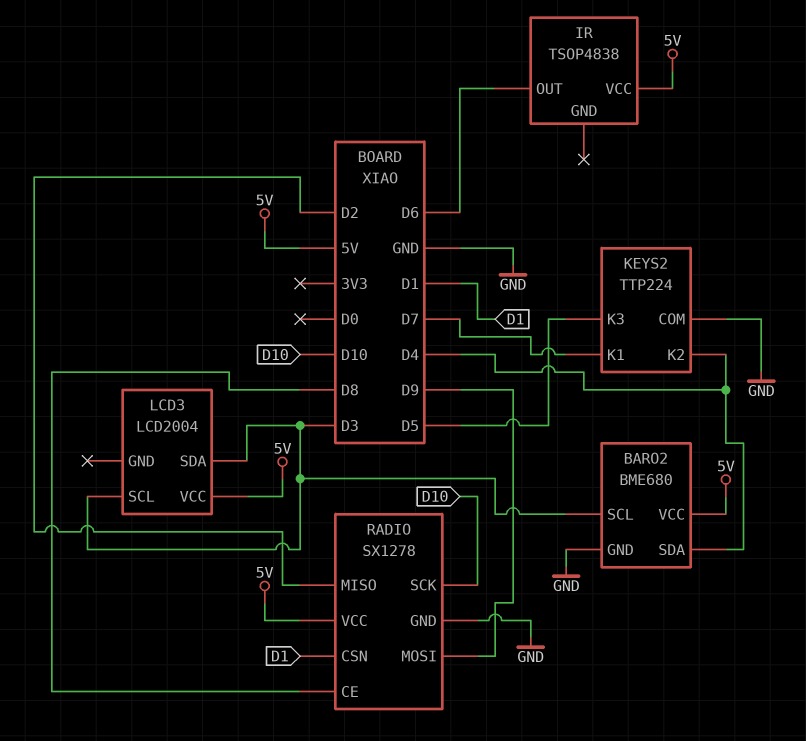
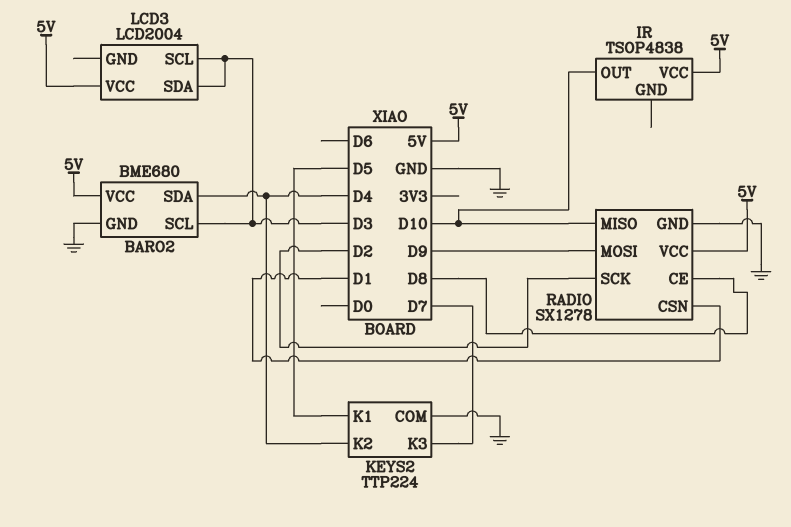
IR pin OUT: D6 -> D10
KEYS2 pin K1: D7 -> D5
KEYS2 pin K3: D5 -> D7
RADIO pin MISO: D2 -> D10
RADIO pin SCK: D10 -> D2

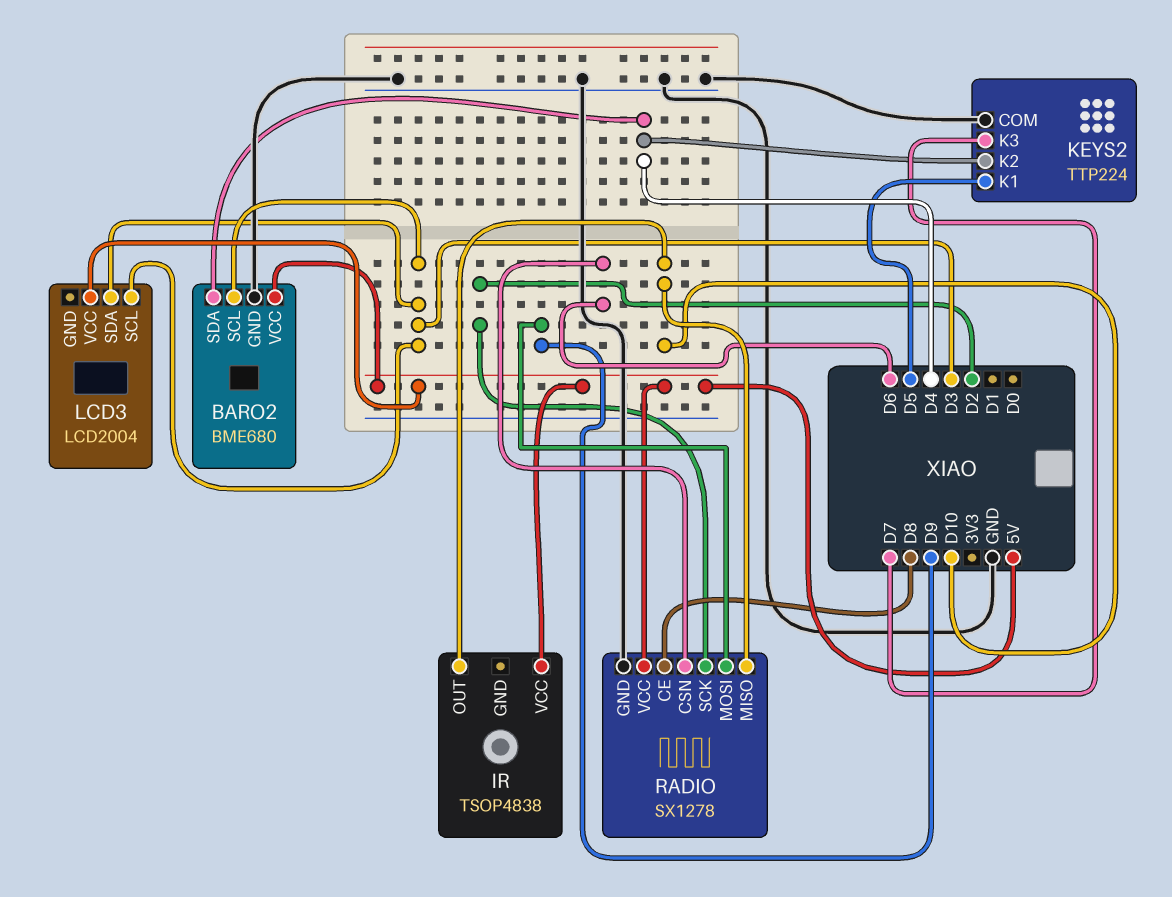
RADIO pin CSN: D1 -> D6

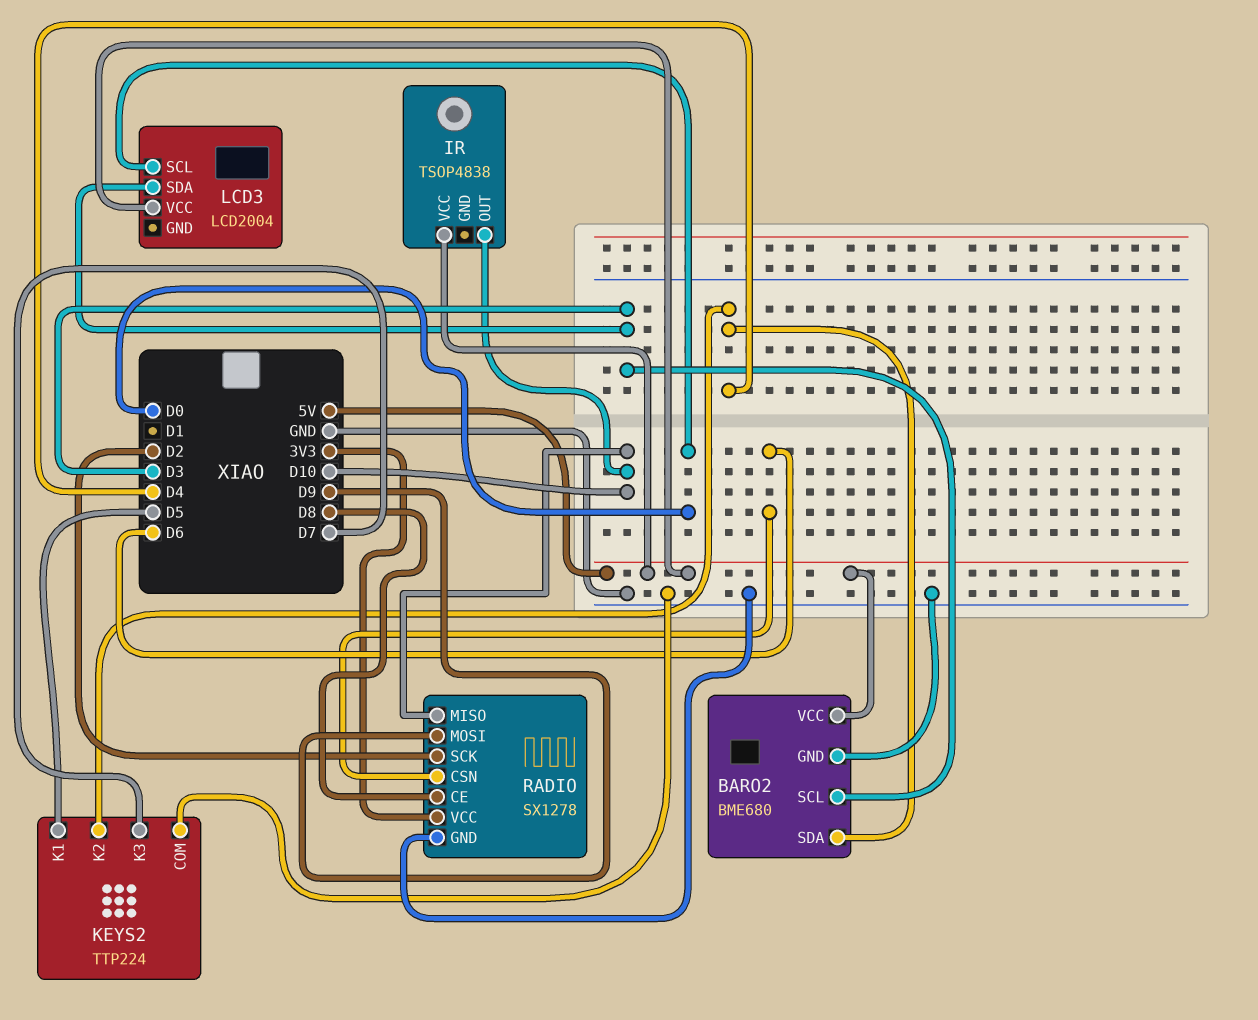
LCD3 pin SCL: D3 -> D0
RADIO pin VCC: 5V -> 3V3

